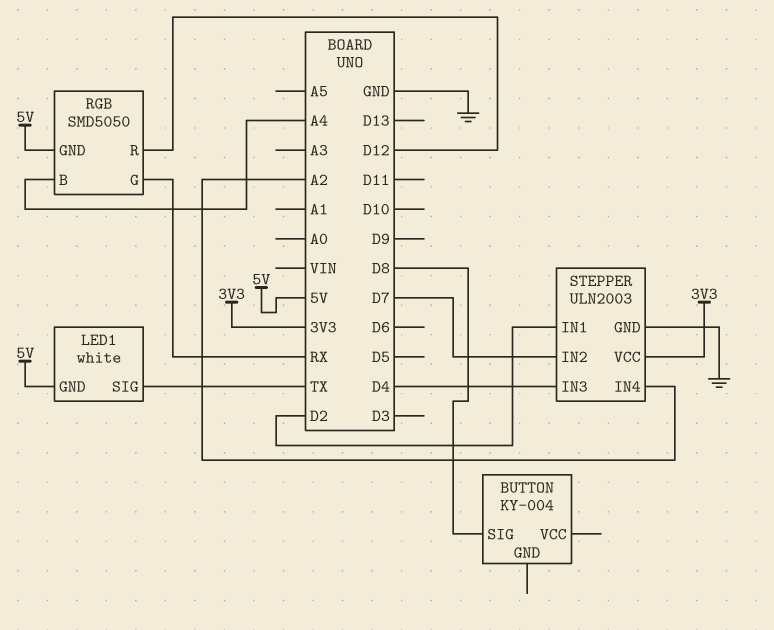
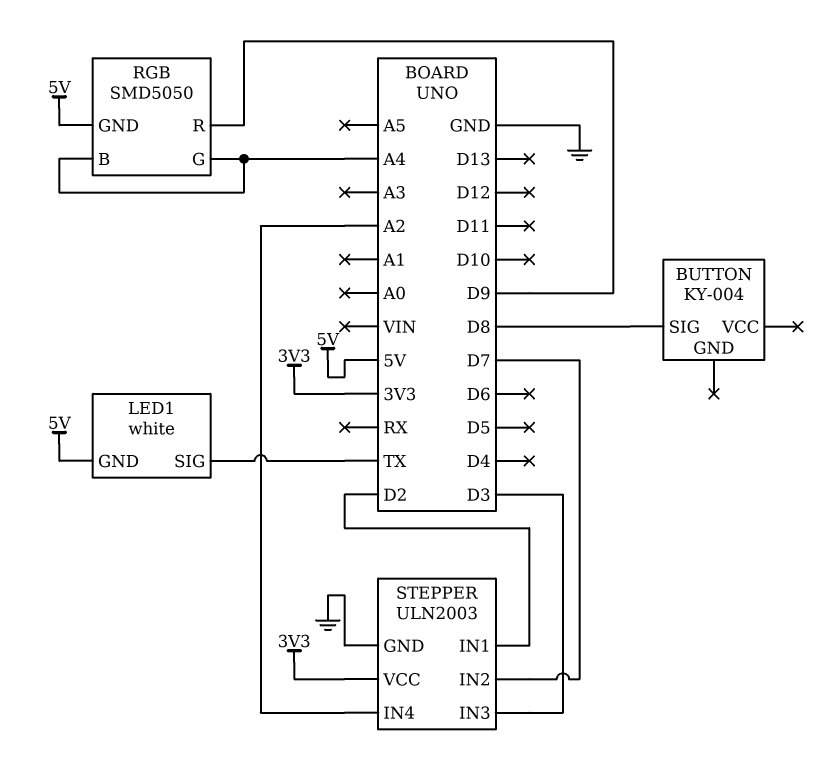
RGB pin G: RX -> A4
RGB pin R: D12 -> D9
STEPPER pin IN3: D4 -> D3

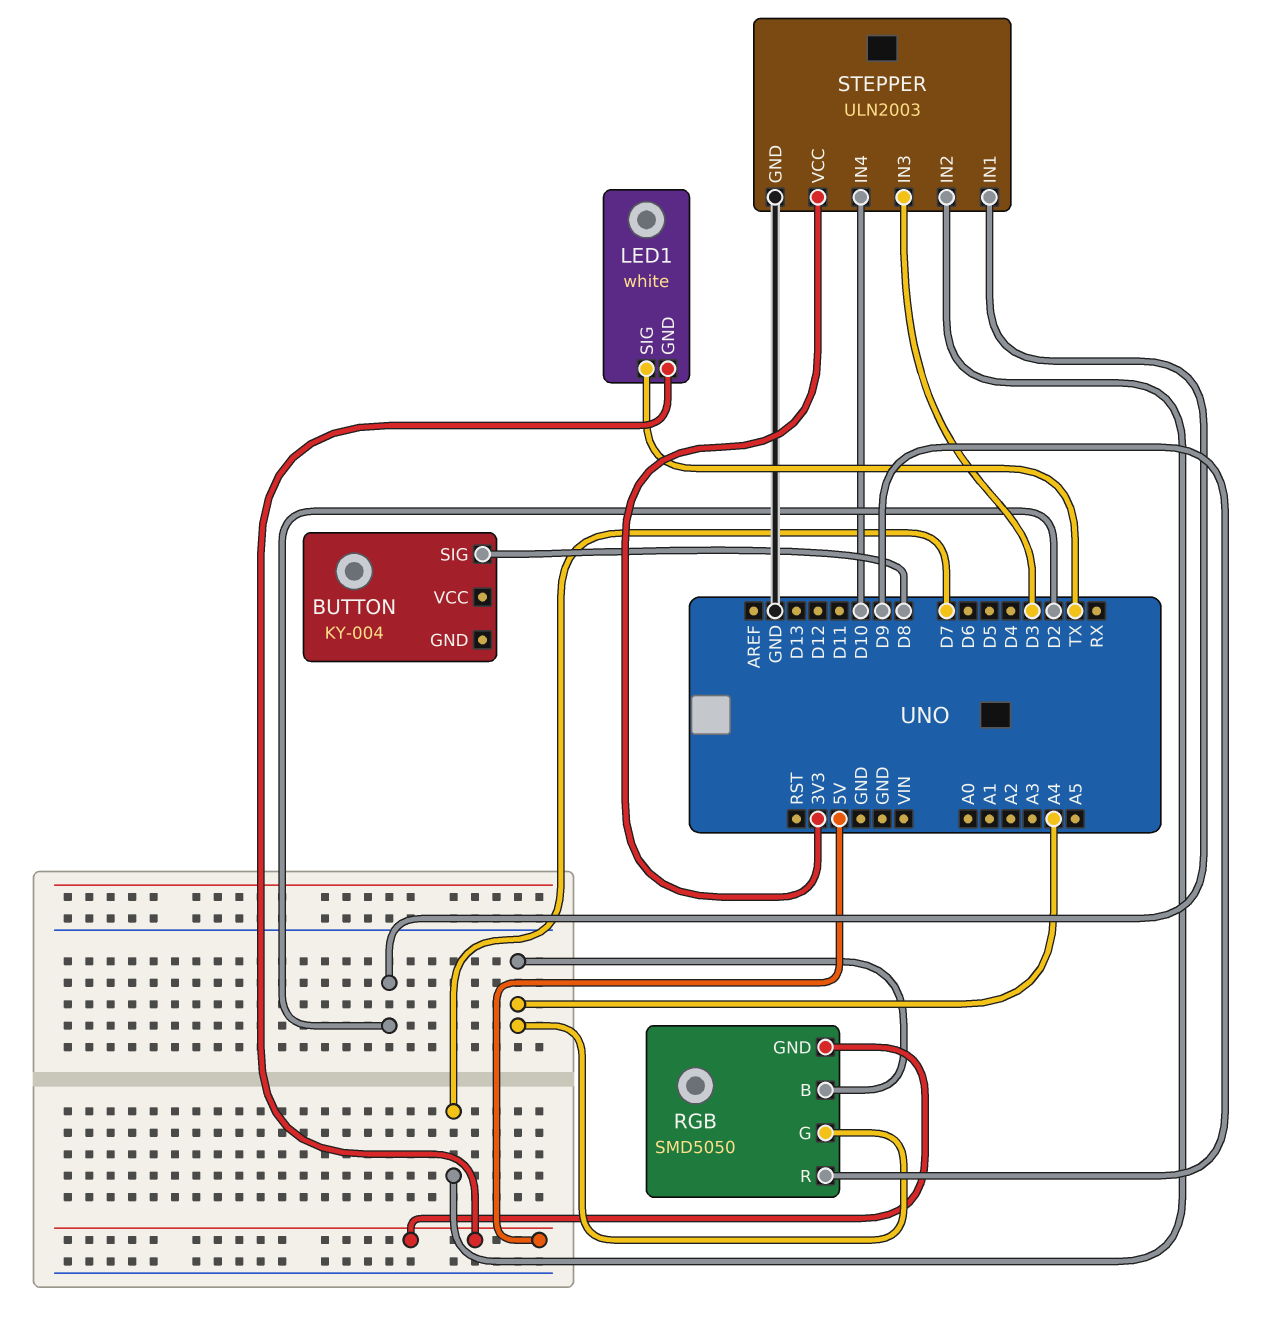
STEPPER pin IN4: A2 -> D10

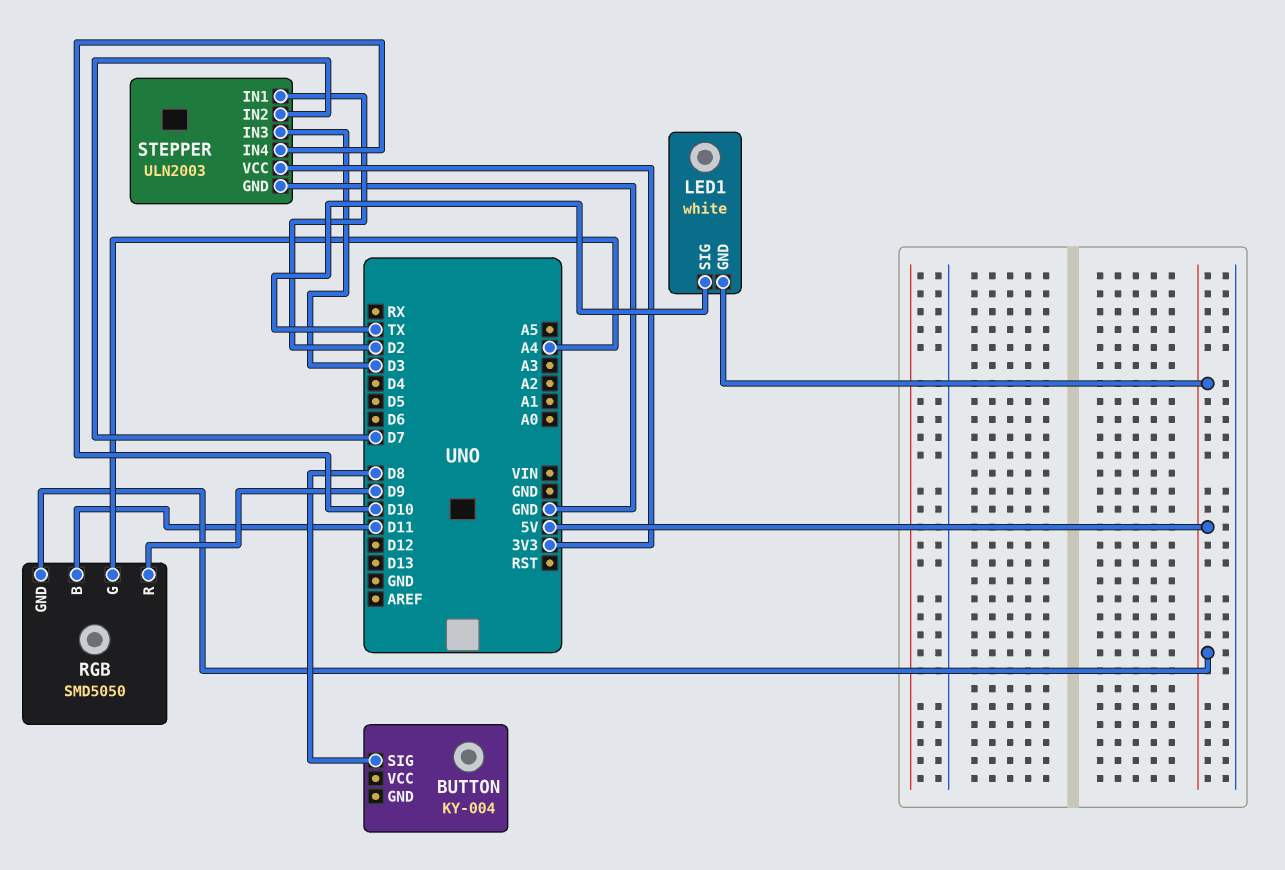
RGB pin B: A4 -> D11

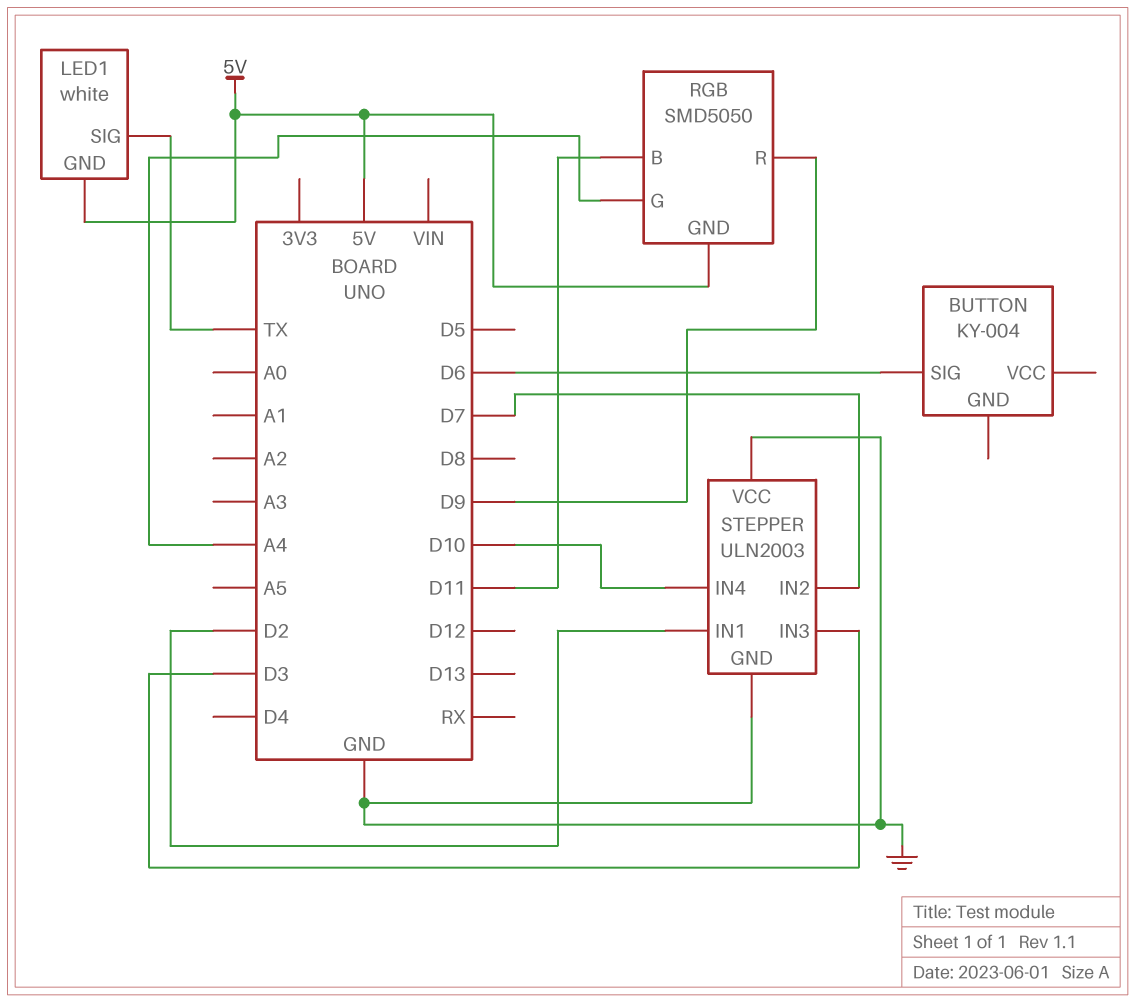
BUTTON pin SIG: D8 -> D6
STEPPER pin VCC: 3V3 -> GND

